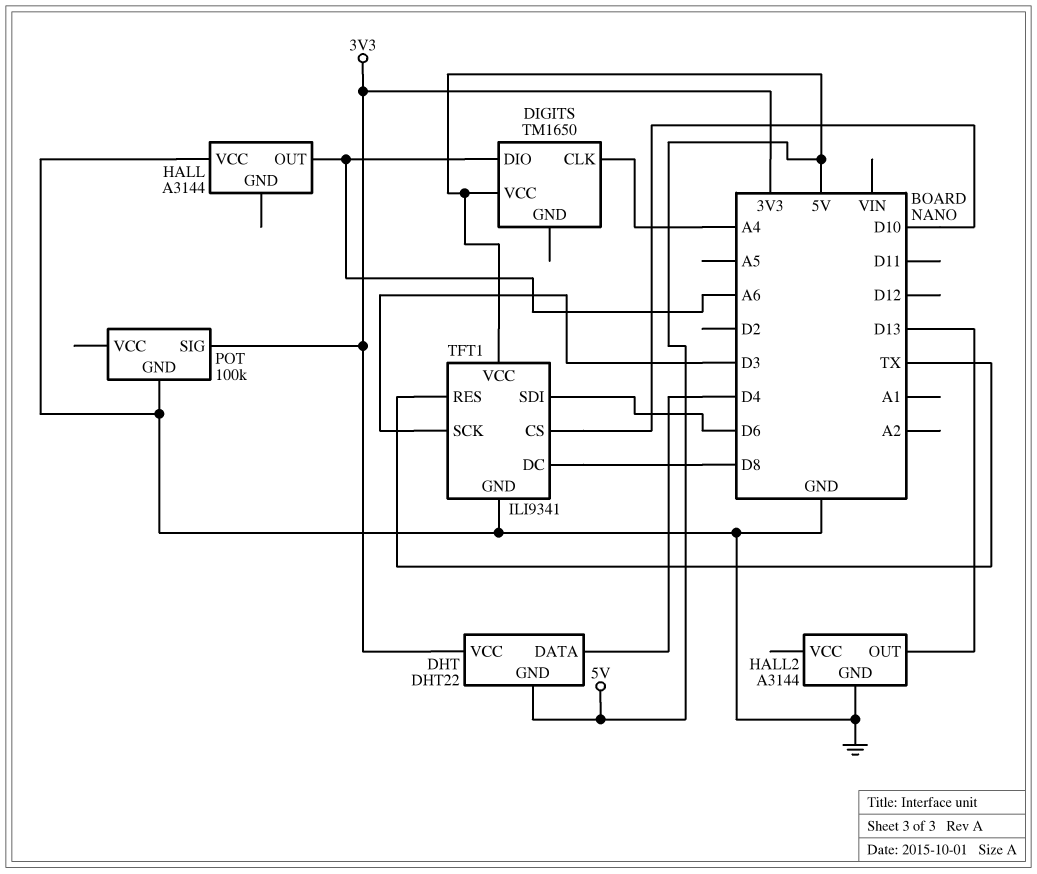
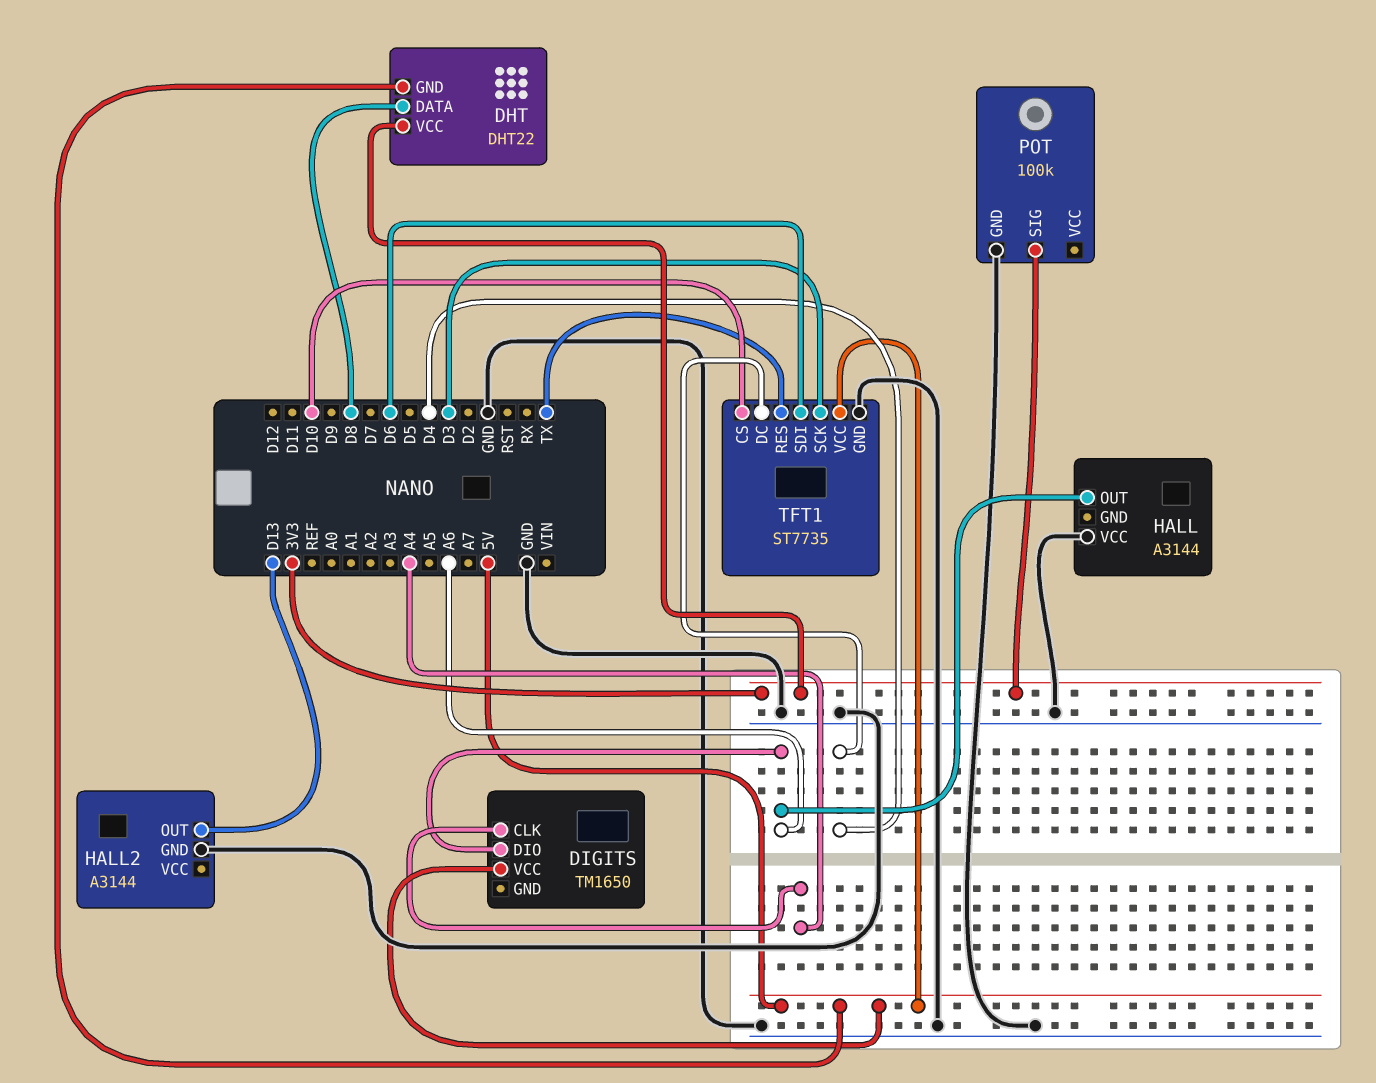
DHT pin DATA: D4 -> D8
TFT1: ILI9341 -> ST7735
TFT1 pin DC: D8 -> D4

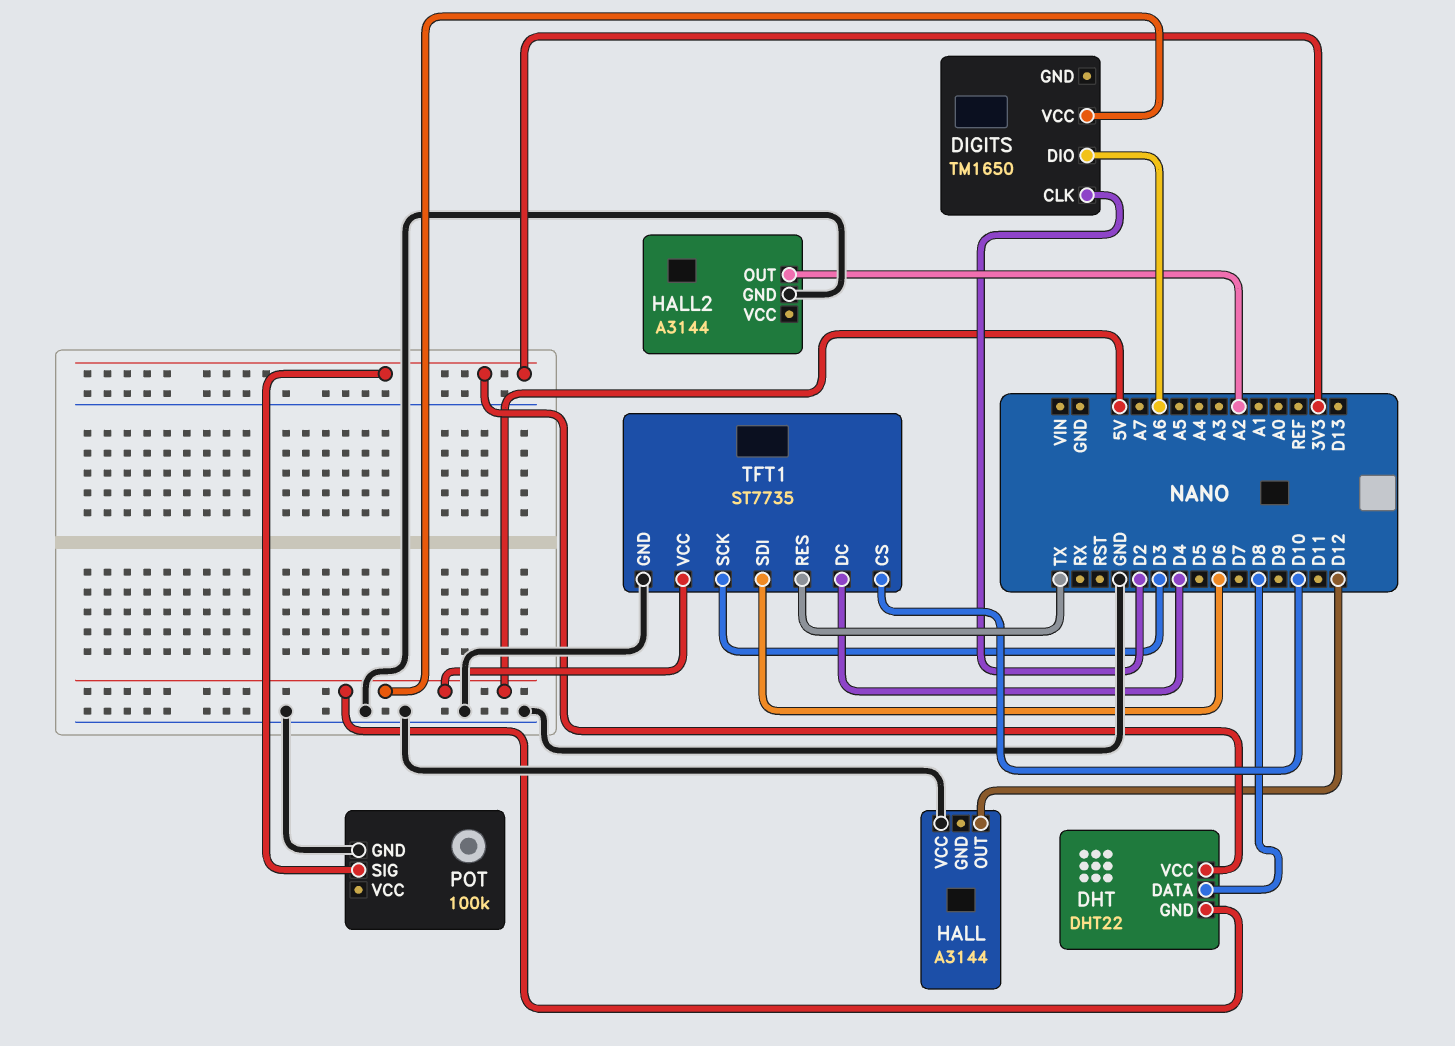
DIGITS pin CLK: A4 -> D2
HALL pin OUT: A6 -> D12
HALL2 pin OUT: D13 -> A2

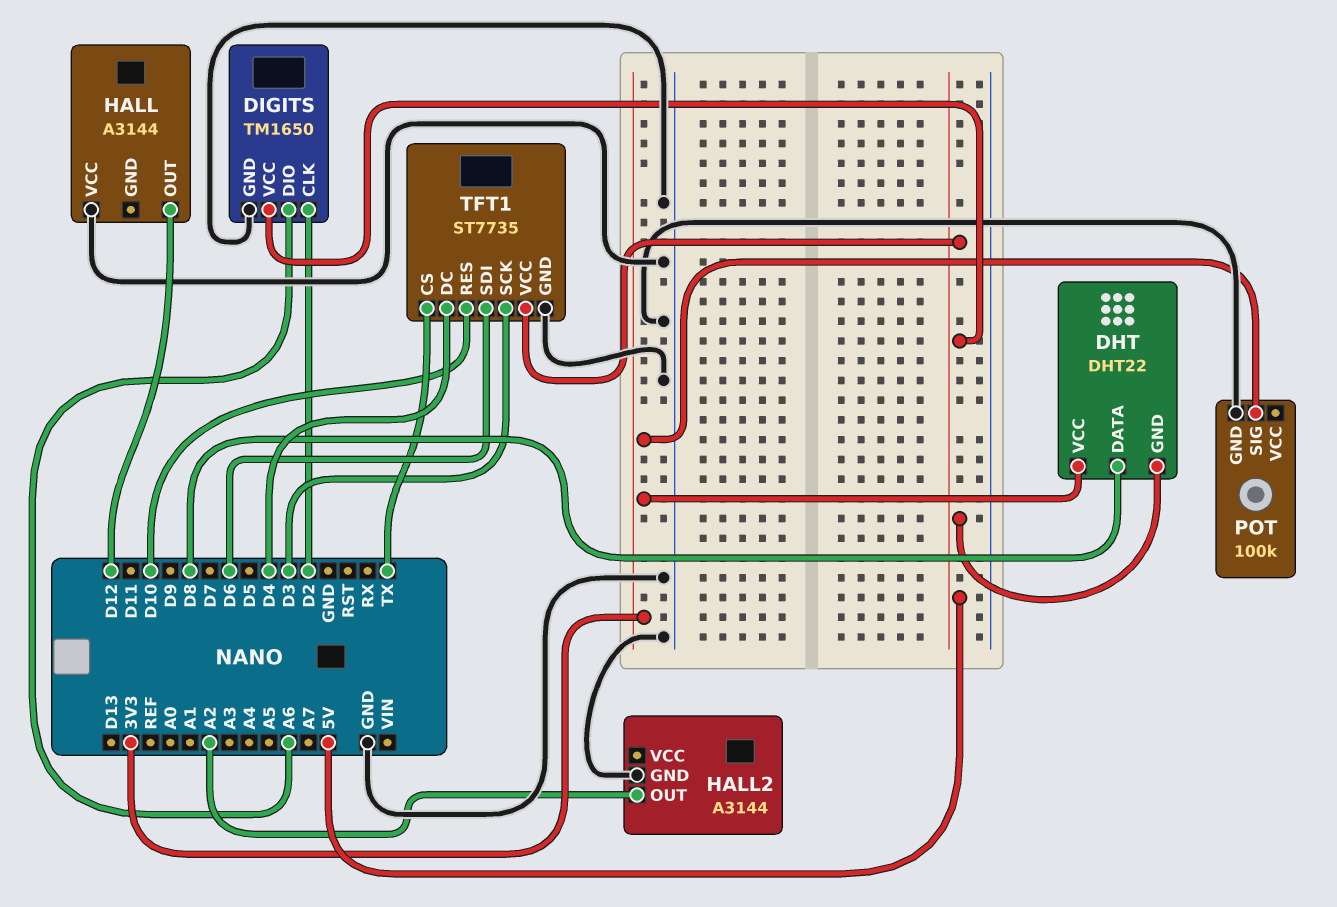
DIGITS pin GND: none -> GND
TFT1 pin CS: D10 -> TX
TFT1 pin RES: TX -> D10

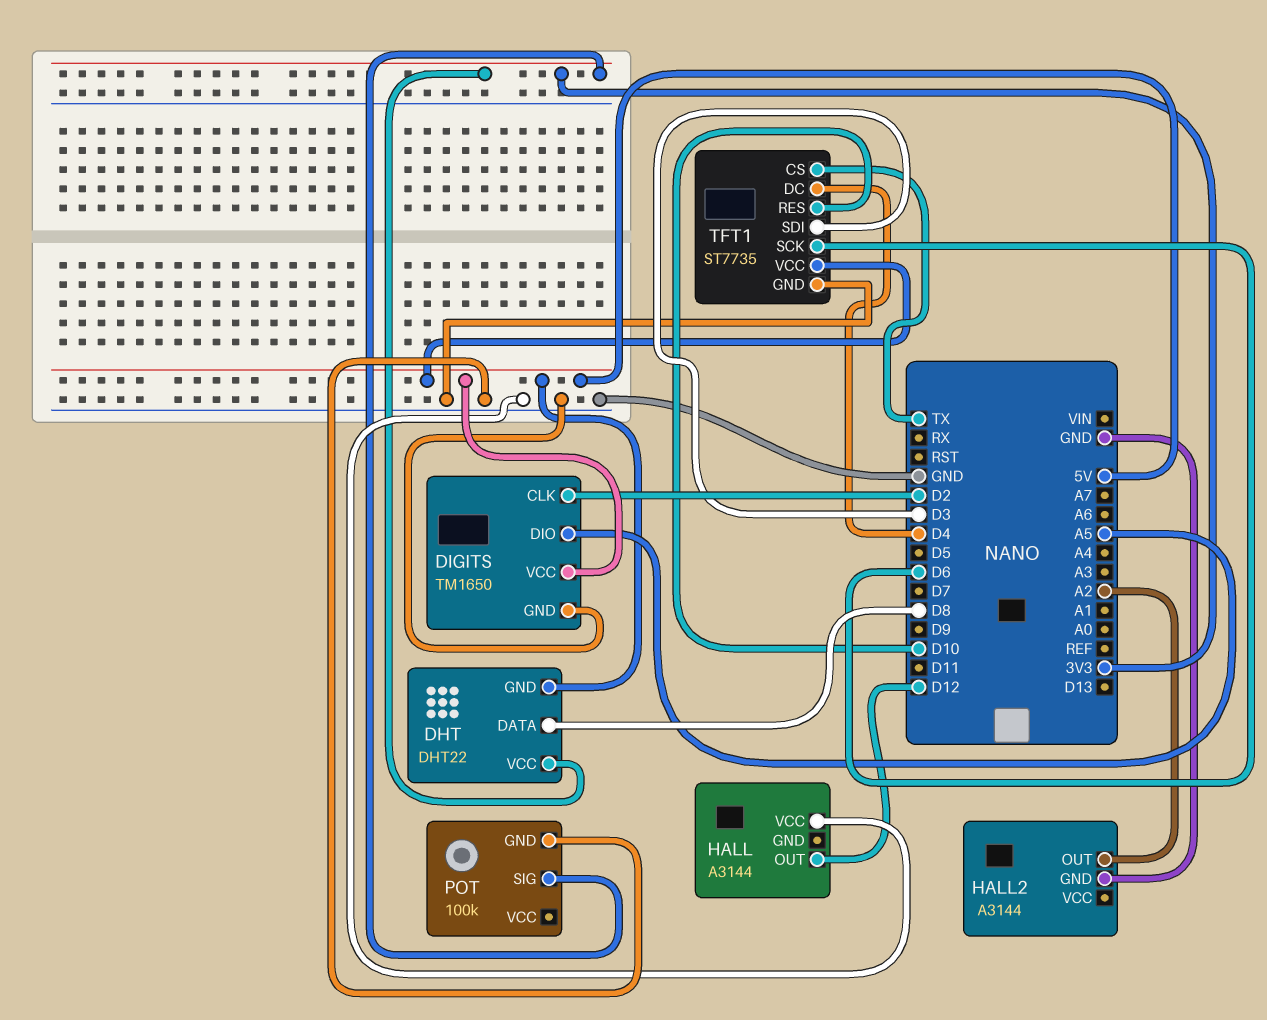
DIGITS pin DIO: A6 -> A5
TFT1 pin SCK: D3 -> D6
TFT1 pin SDI: D6 -> D3

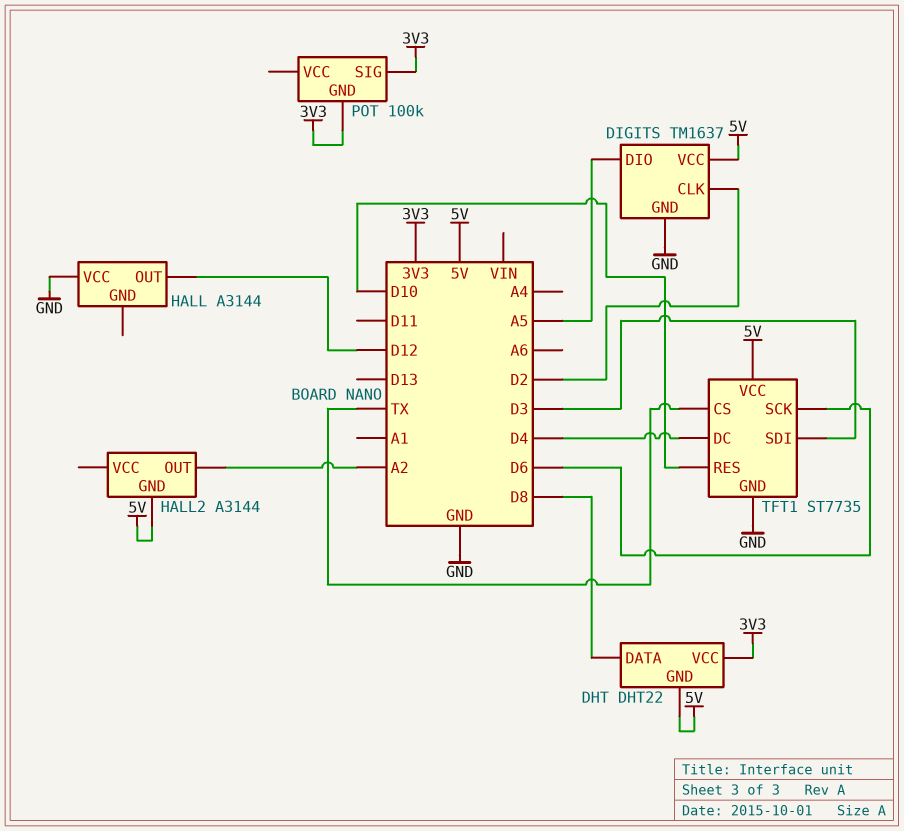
DIGITS: TM1650 -> TM1637
HALL2 pin GND: GND -> 5V
POT pin GND: GND -> 3V3

